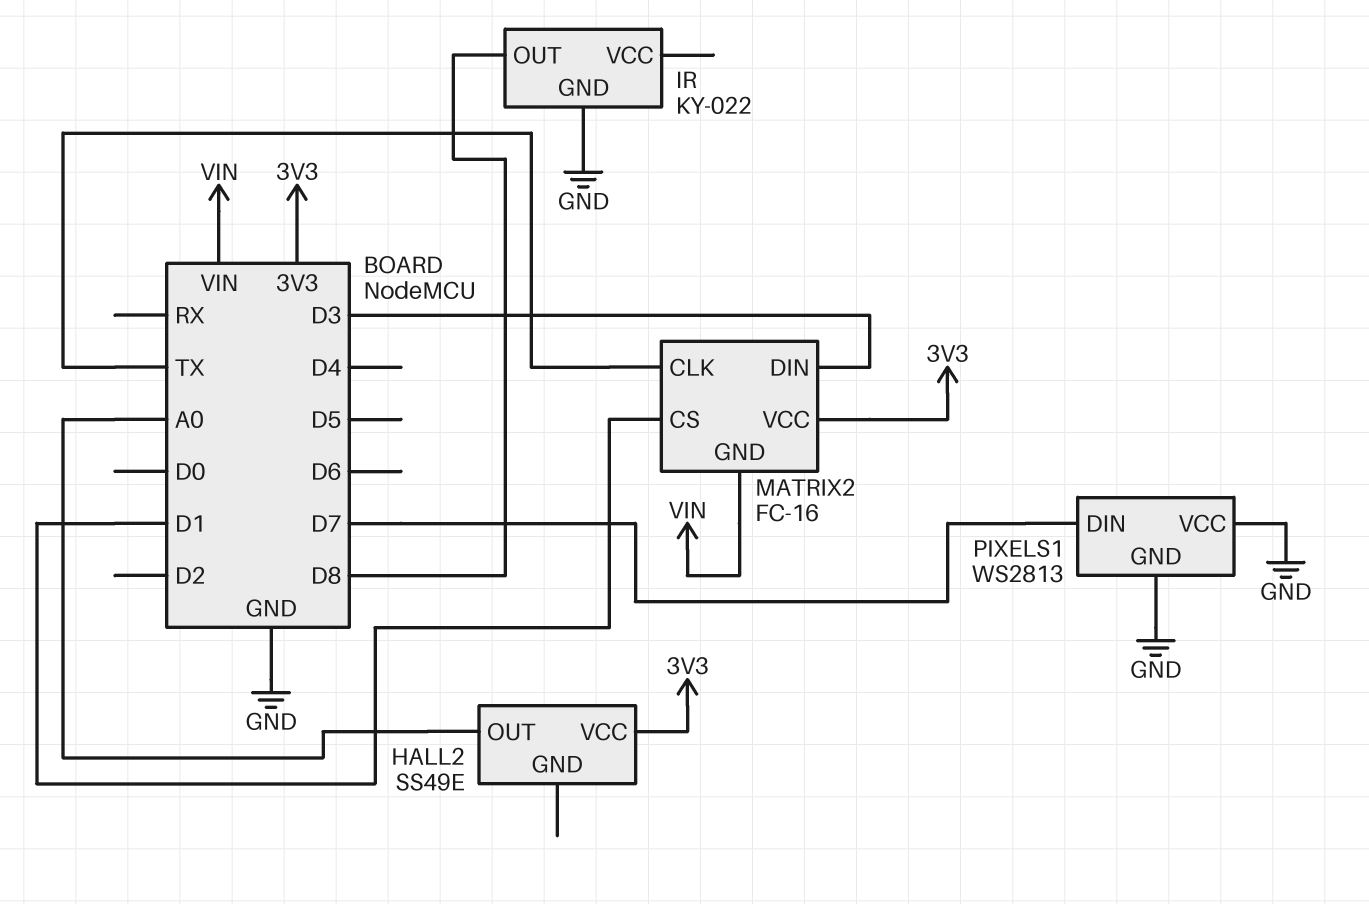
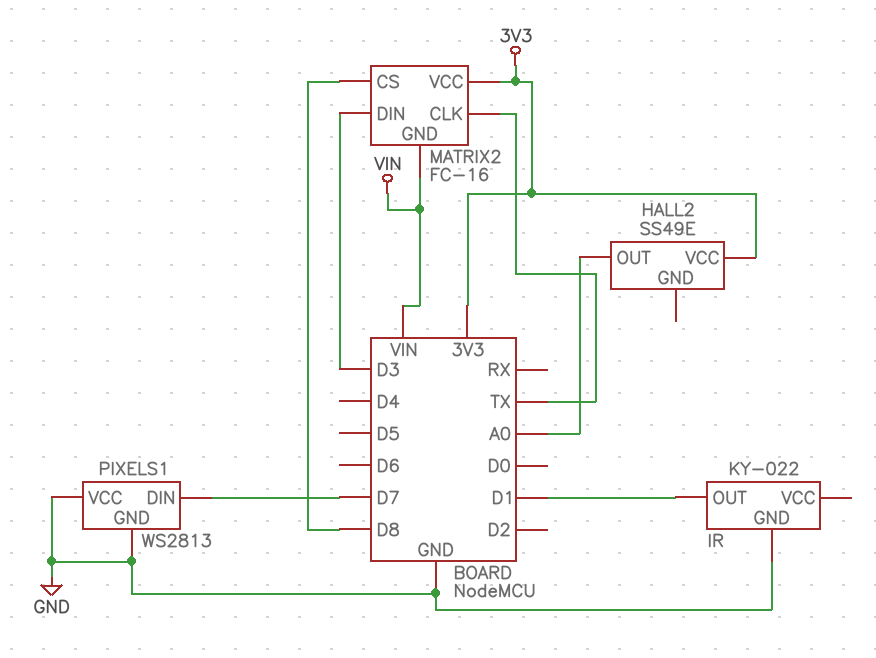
IR pin OUT: D8 -> D1
MATRIX2 pin CS: D1 -> D8

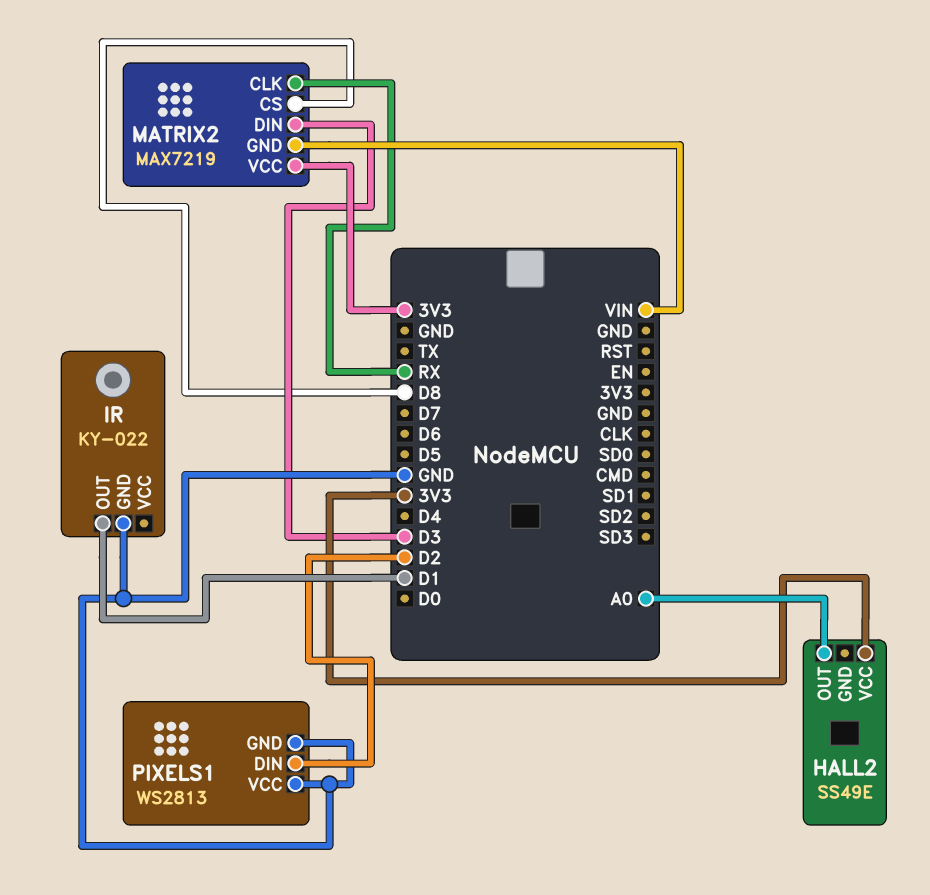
MATRIX2: FC-16 -> MAX7219
MATRIX2 pin CLK: TX -> RX
PIXELS1 pin DIN: D7 -> D2

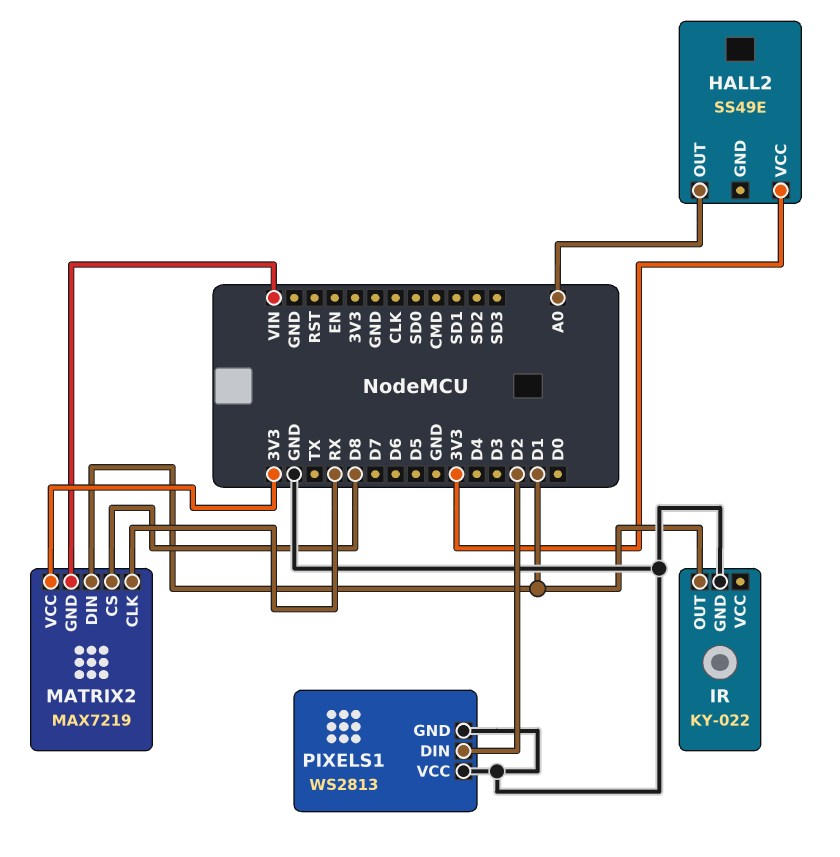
MATRIX2 pin DIN: D3 -> D1

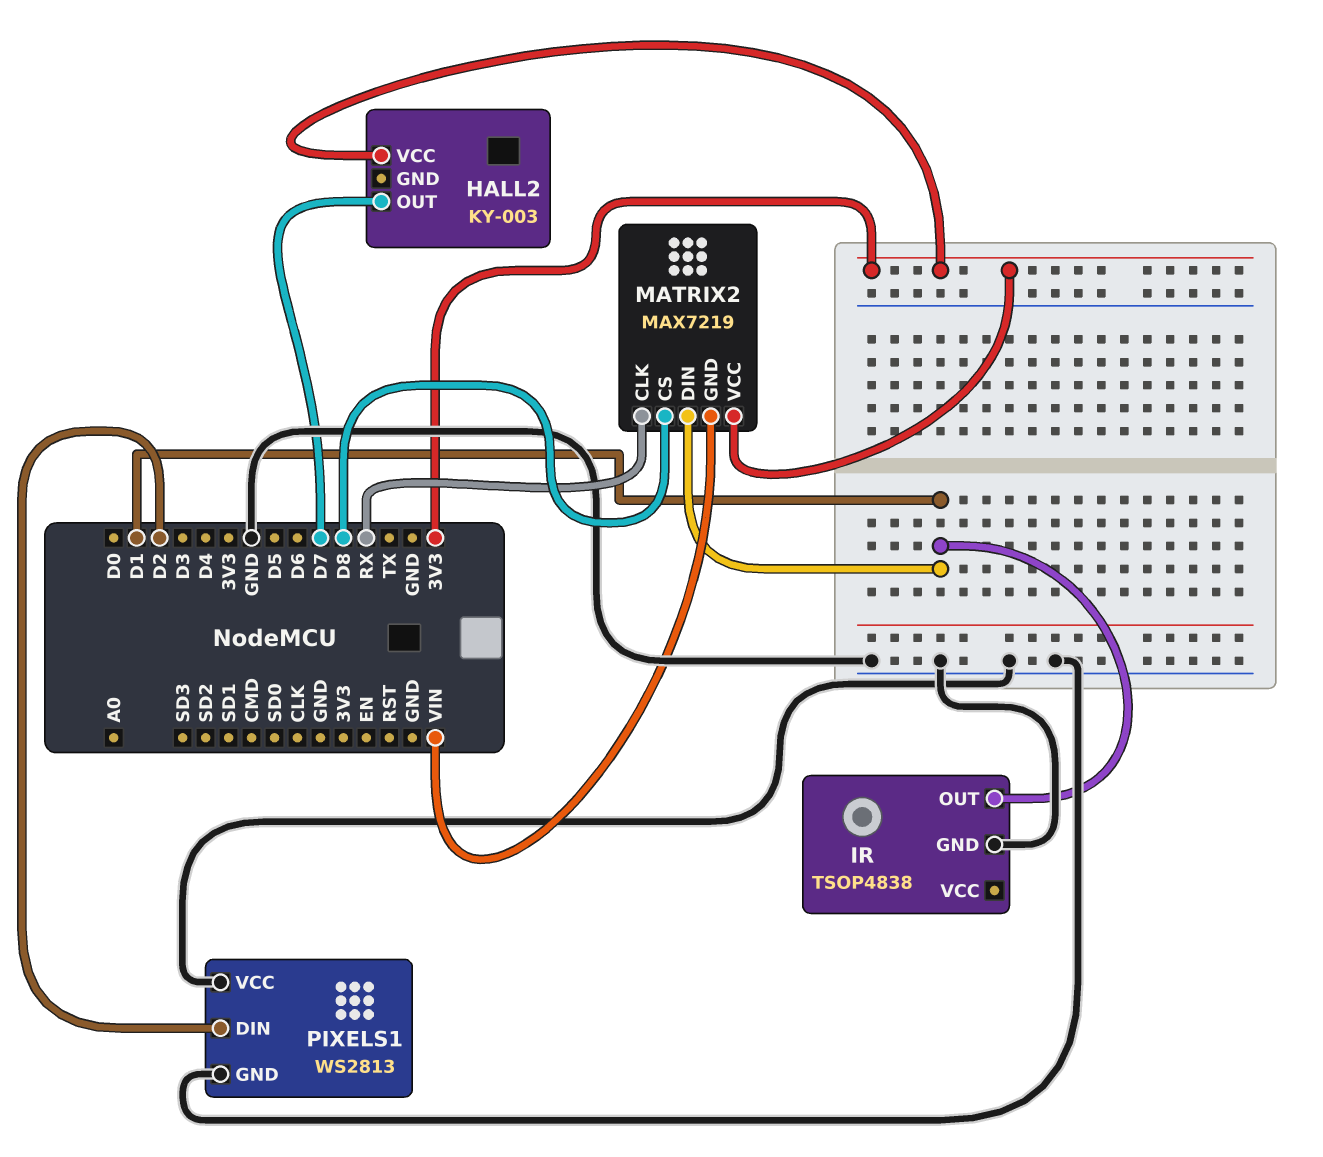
HALL2: SS49E -> KY-003
HALL2 pin OUT: A0 -> D7
IR: KY-022 -> TSOP4838

